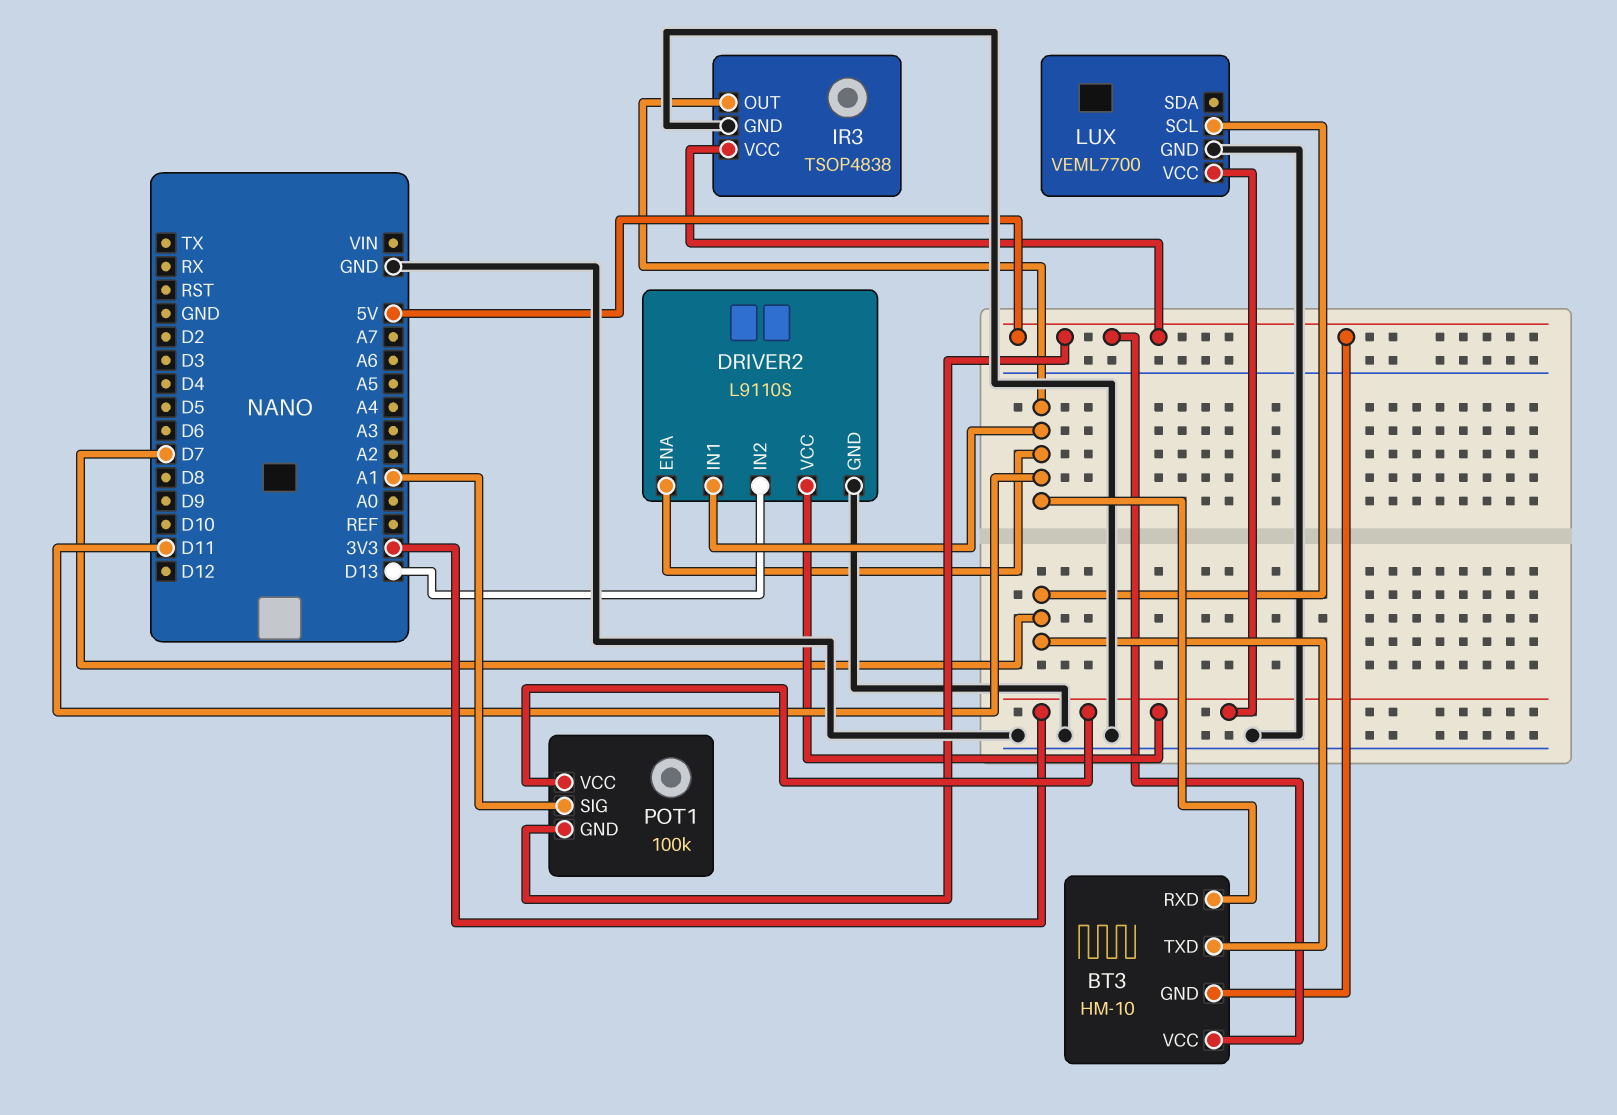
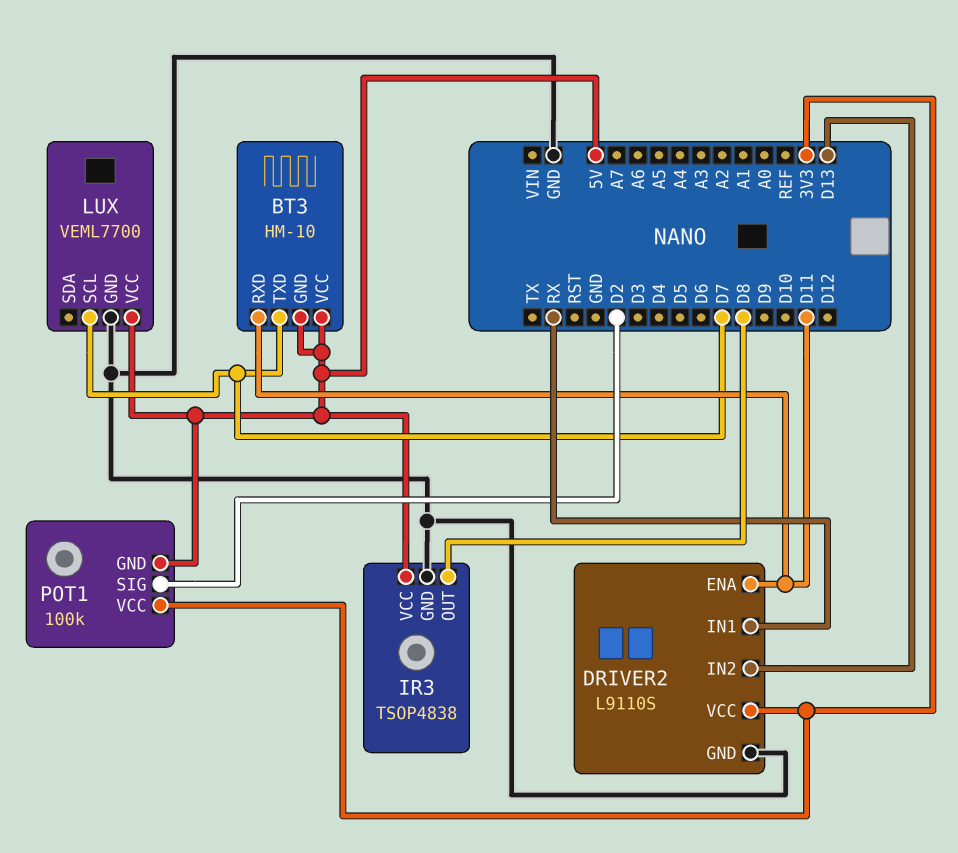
DRIVER2 pin IN1: D11 -> RX
IR3 pin OUT: D11 -> D8
LUX pin VCC: 3V3 -> 5V
POT1 pin SIG: A1 -> D2

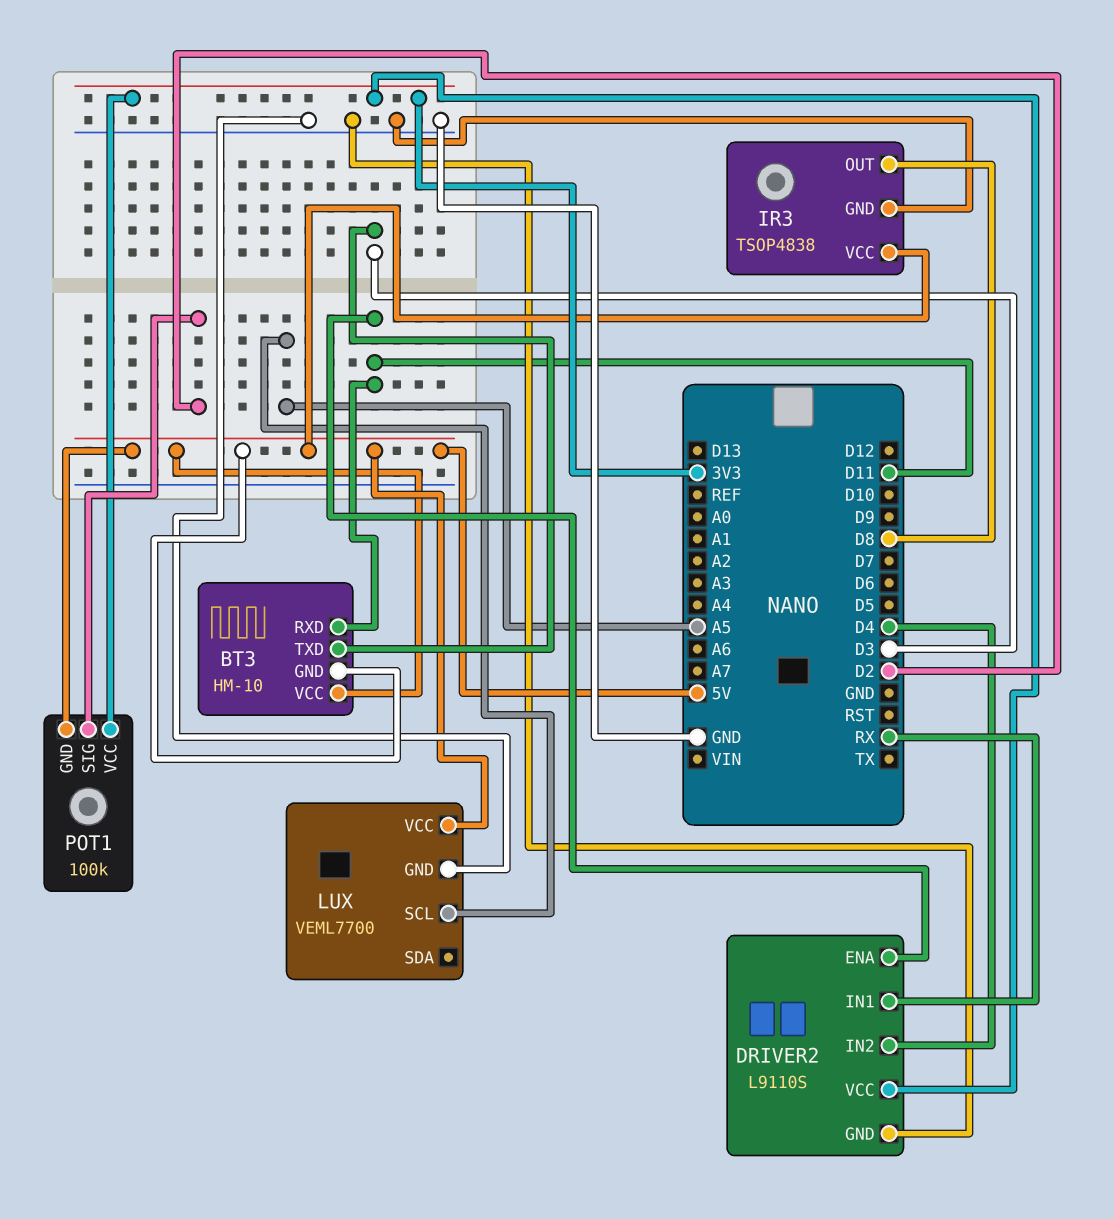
BT3 pin TXD: D7 -> D3
DRIVER2 pin IN2: D13 -> D4
LUX pin SCL: D7 -> A5

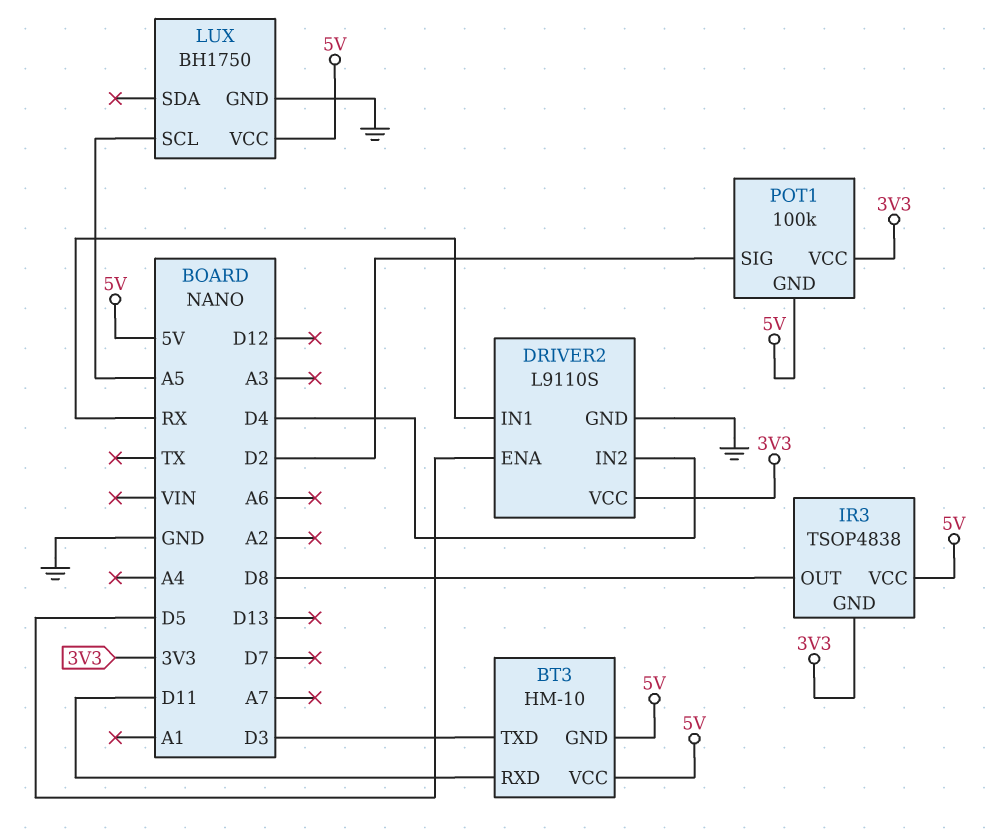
DRIVER2 pin ENA: D11 -> D5
IR3 pin GND: GND -> 3V3
LUX: VEML7700 -> BH1750

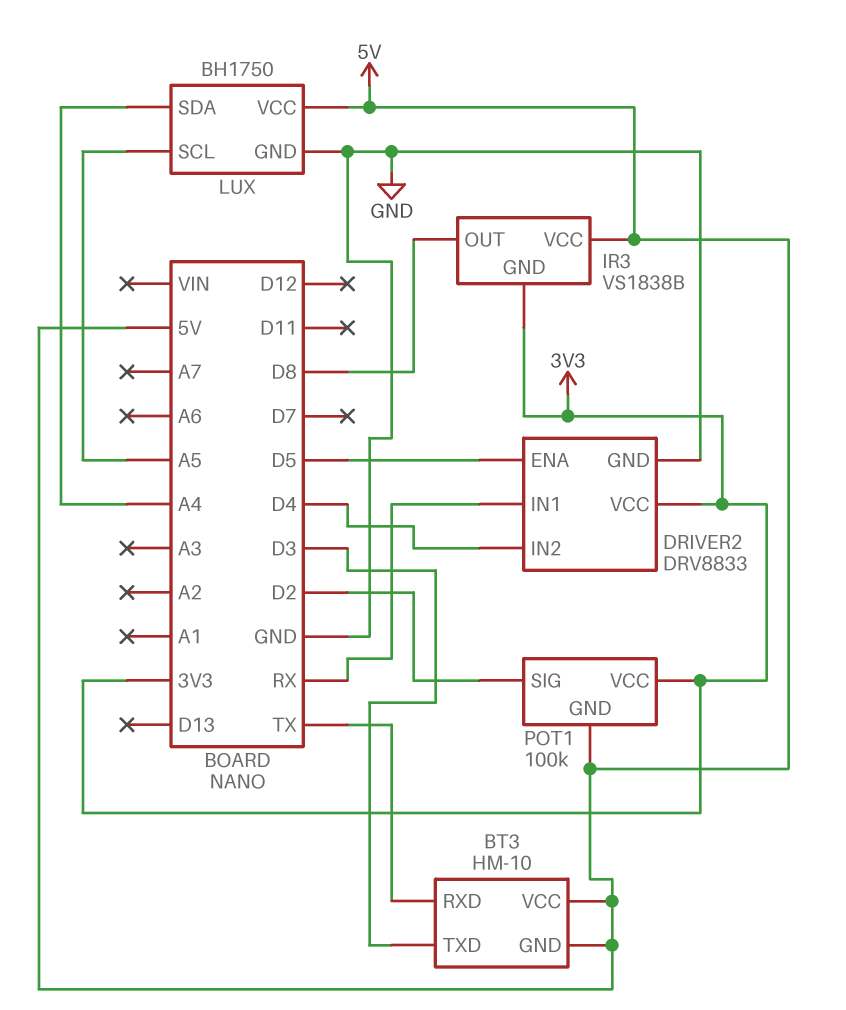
BT3 pin RXD: D11 -> TX
DRIVER2: L9110S -> DRV8833
IR3: TSOP4838 -> VS1838B
LUX pin SDA: none -> A4

